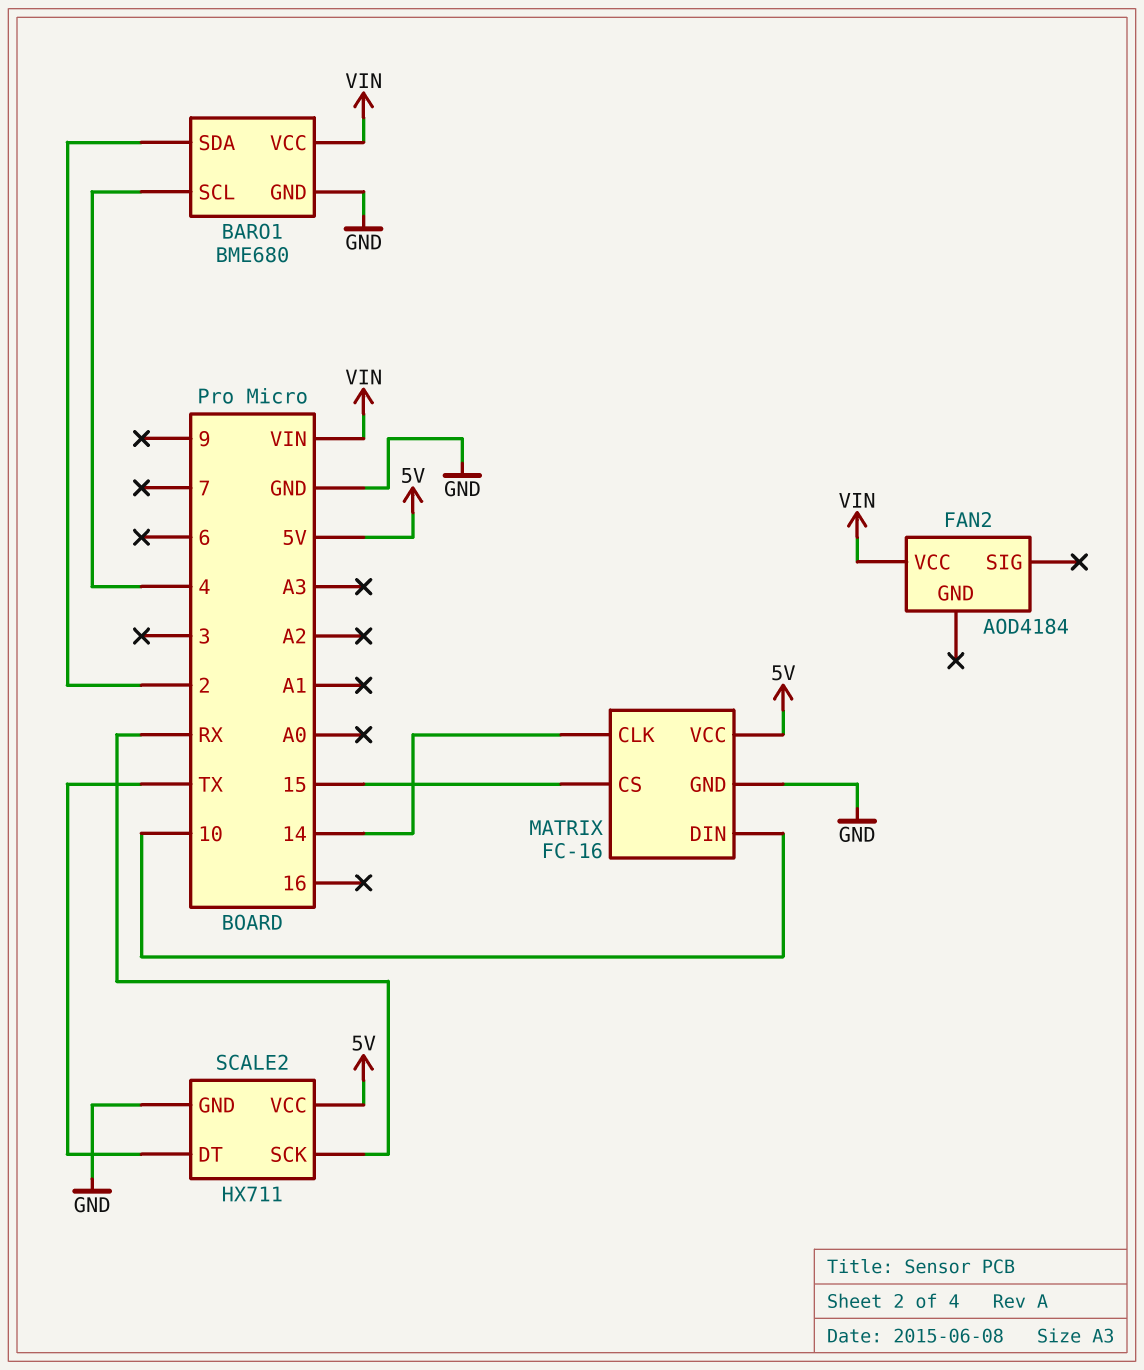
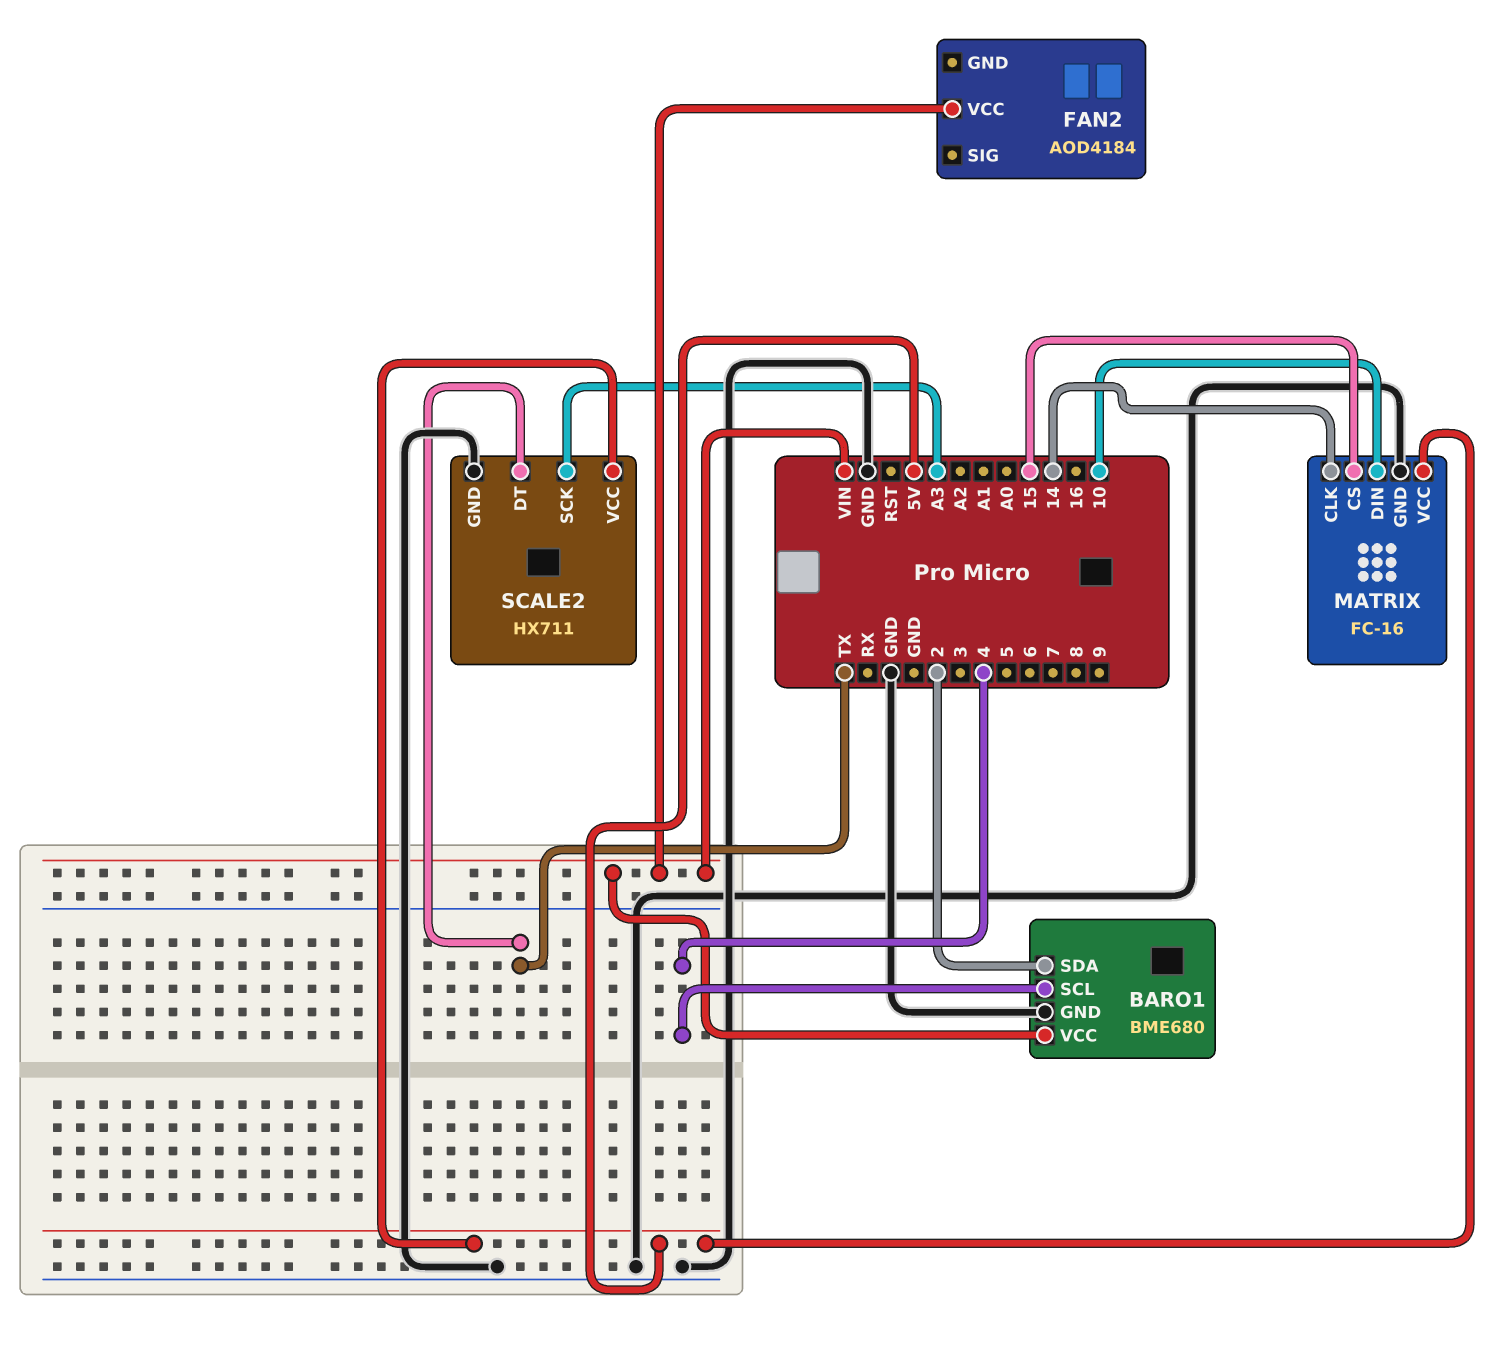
SCALE2 pin SCK: RX -> A3

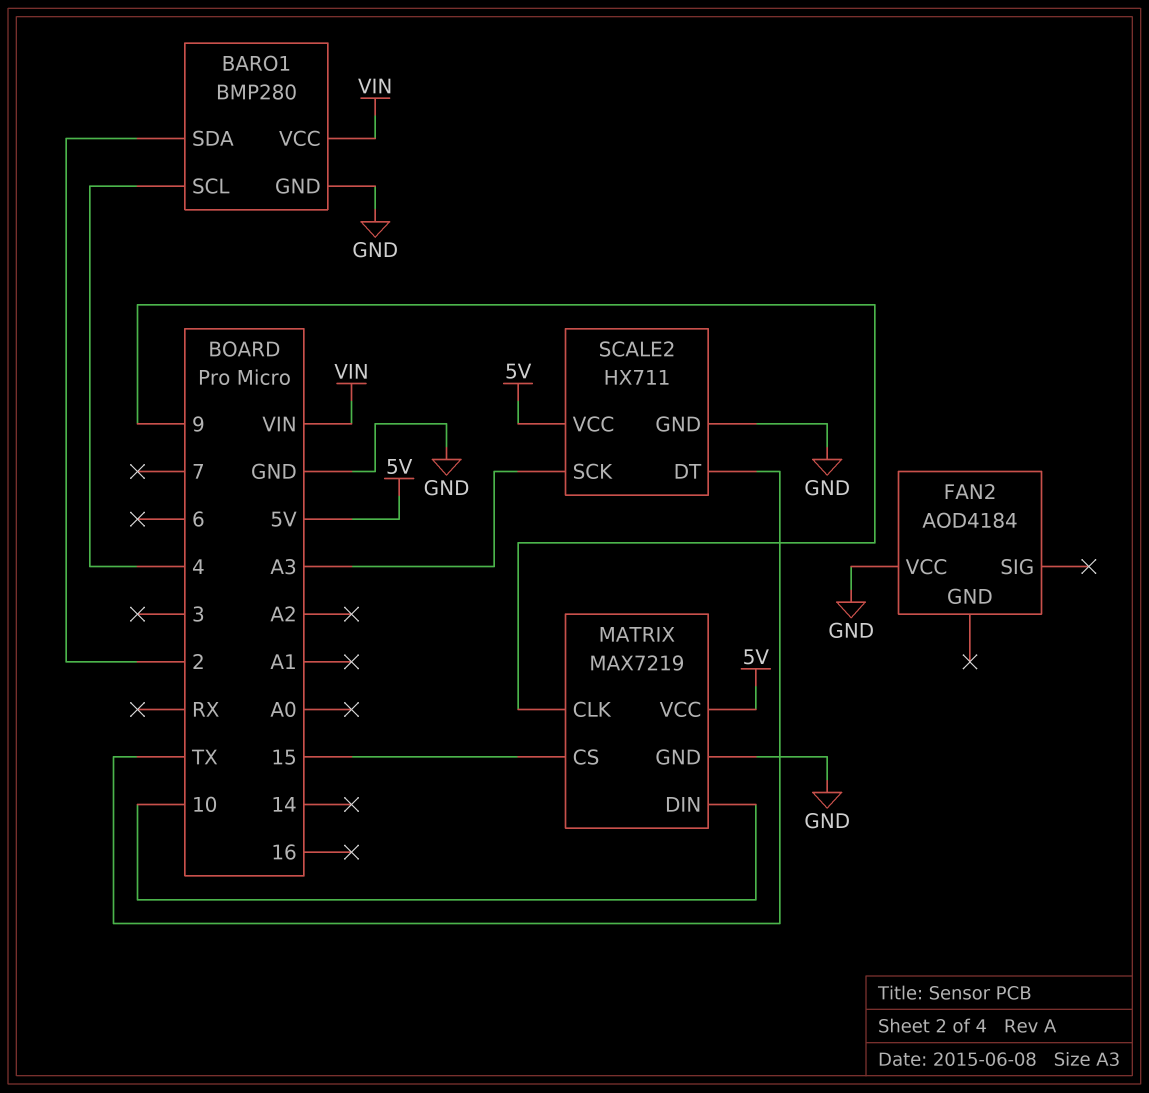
BARO1: BME680 -> BMP280
FAN2 pin VCC: VIN -> GND
MATRIX: FC-16 -> MAX7219
MATRIX pin CLK: 14 -> 9

